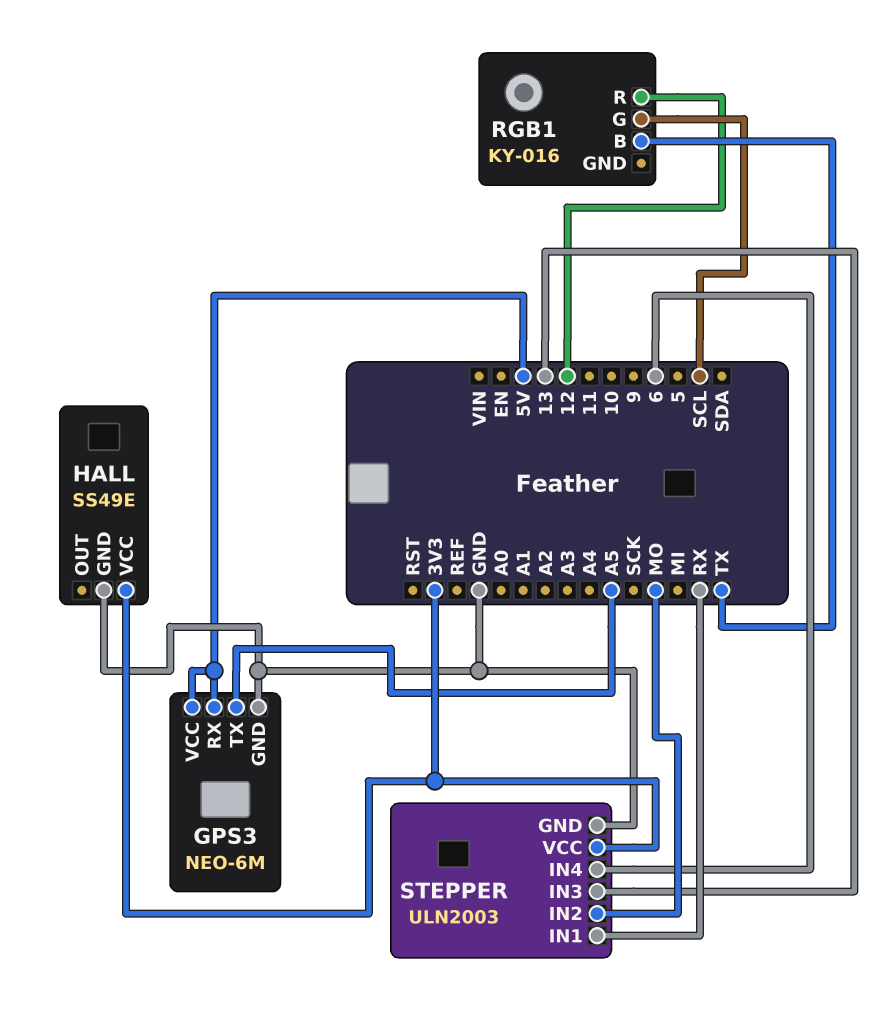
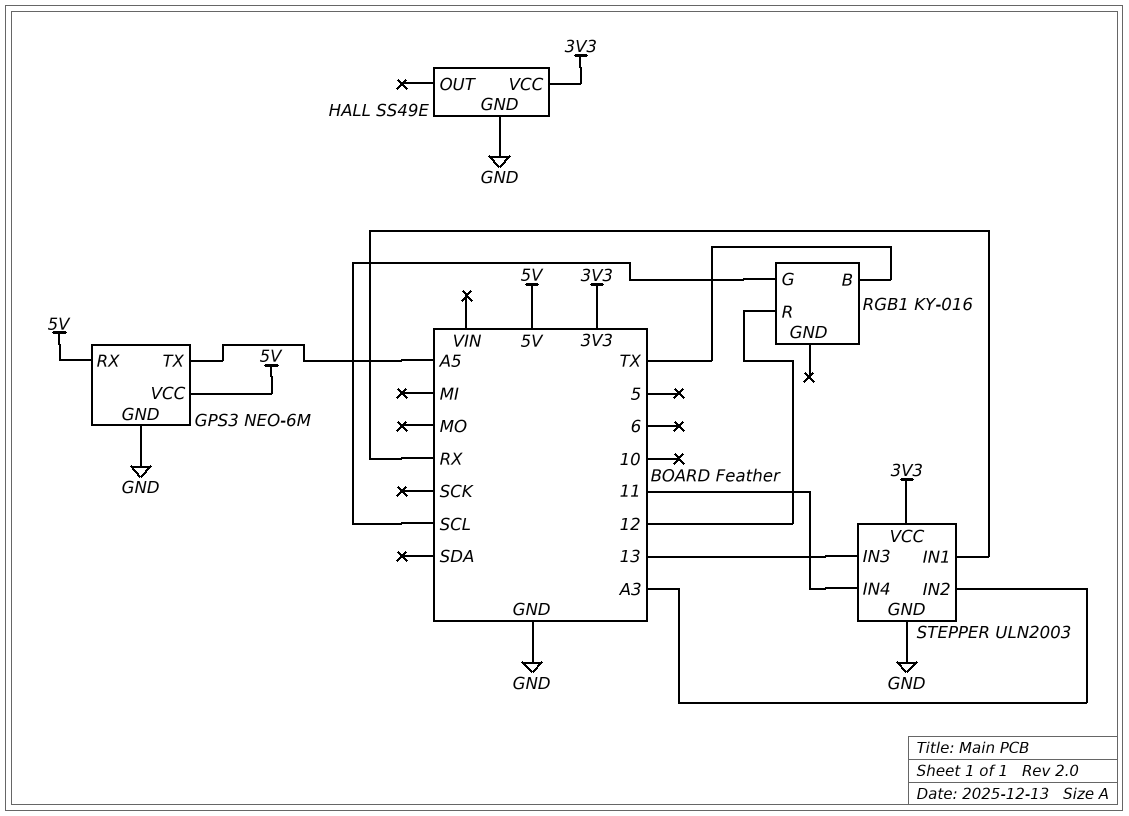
STEPPER pin IN2: MO -> A3
STEPPER pin IN4: 6 -> 11

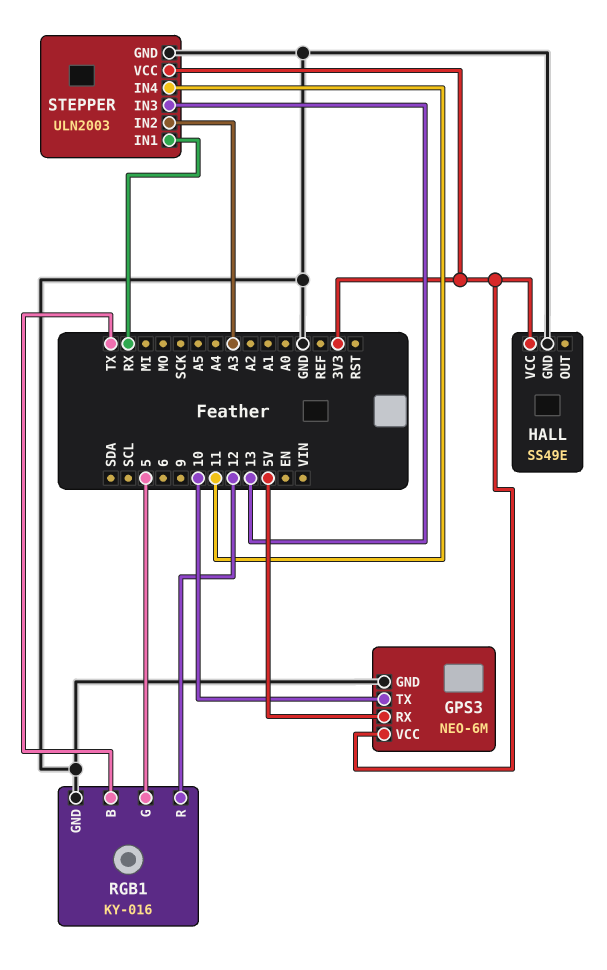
GPS3 pin TX: A5 -> 10
GPS3 pin VCC: 5V -> 3V3
RGB1 pin G: SCL -> 5
RGB1 pin GND: none -> GND

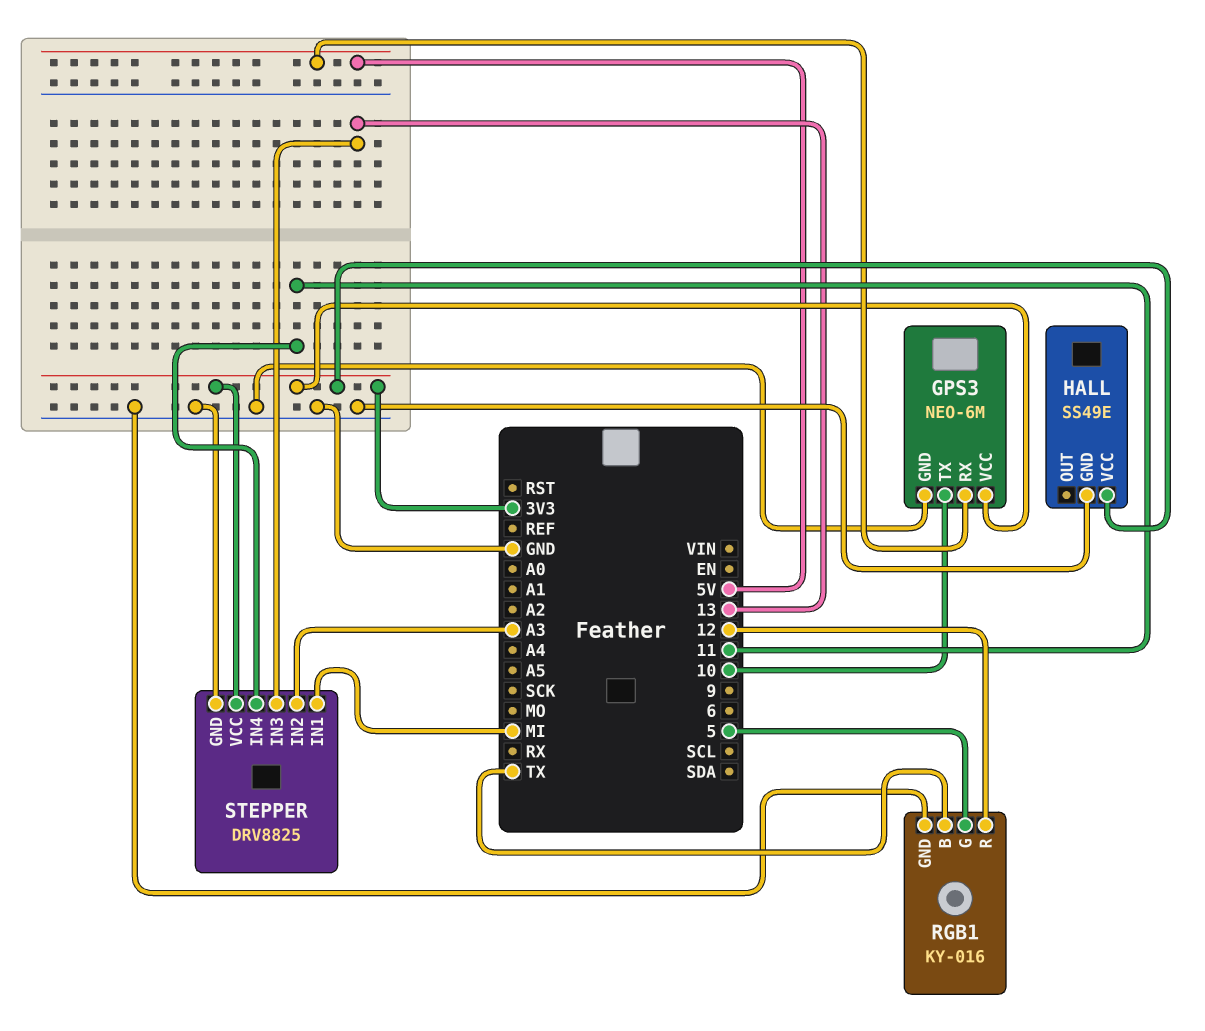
STEPPER: ULN2003 -> DRV8825
STEPPER pin IN1: RX -> MI

